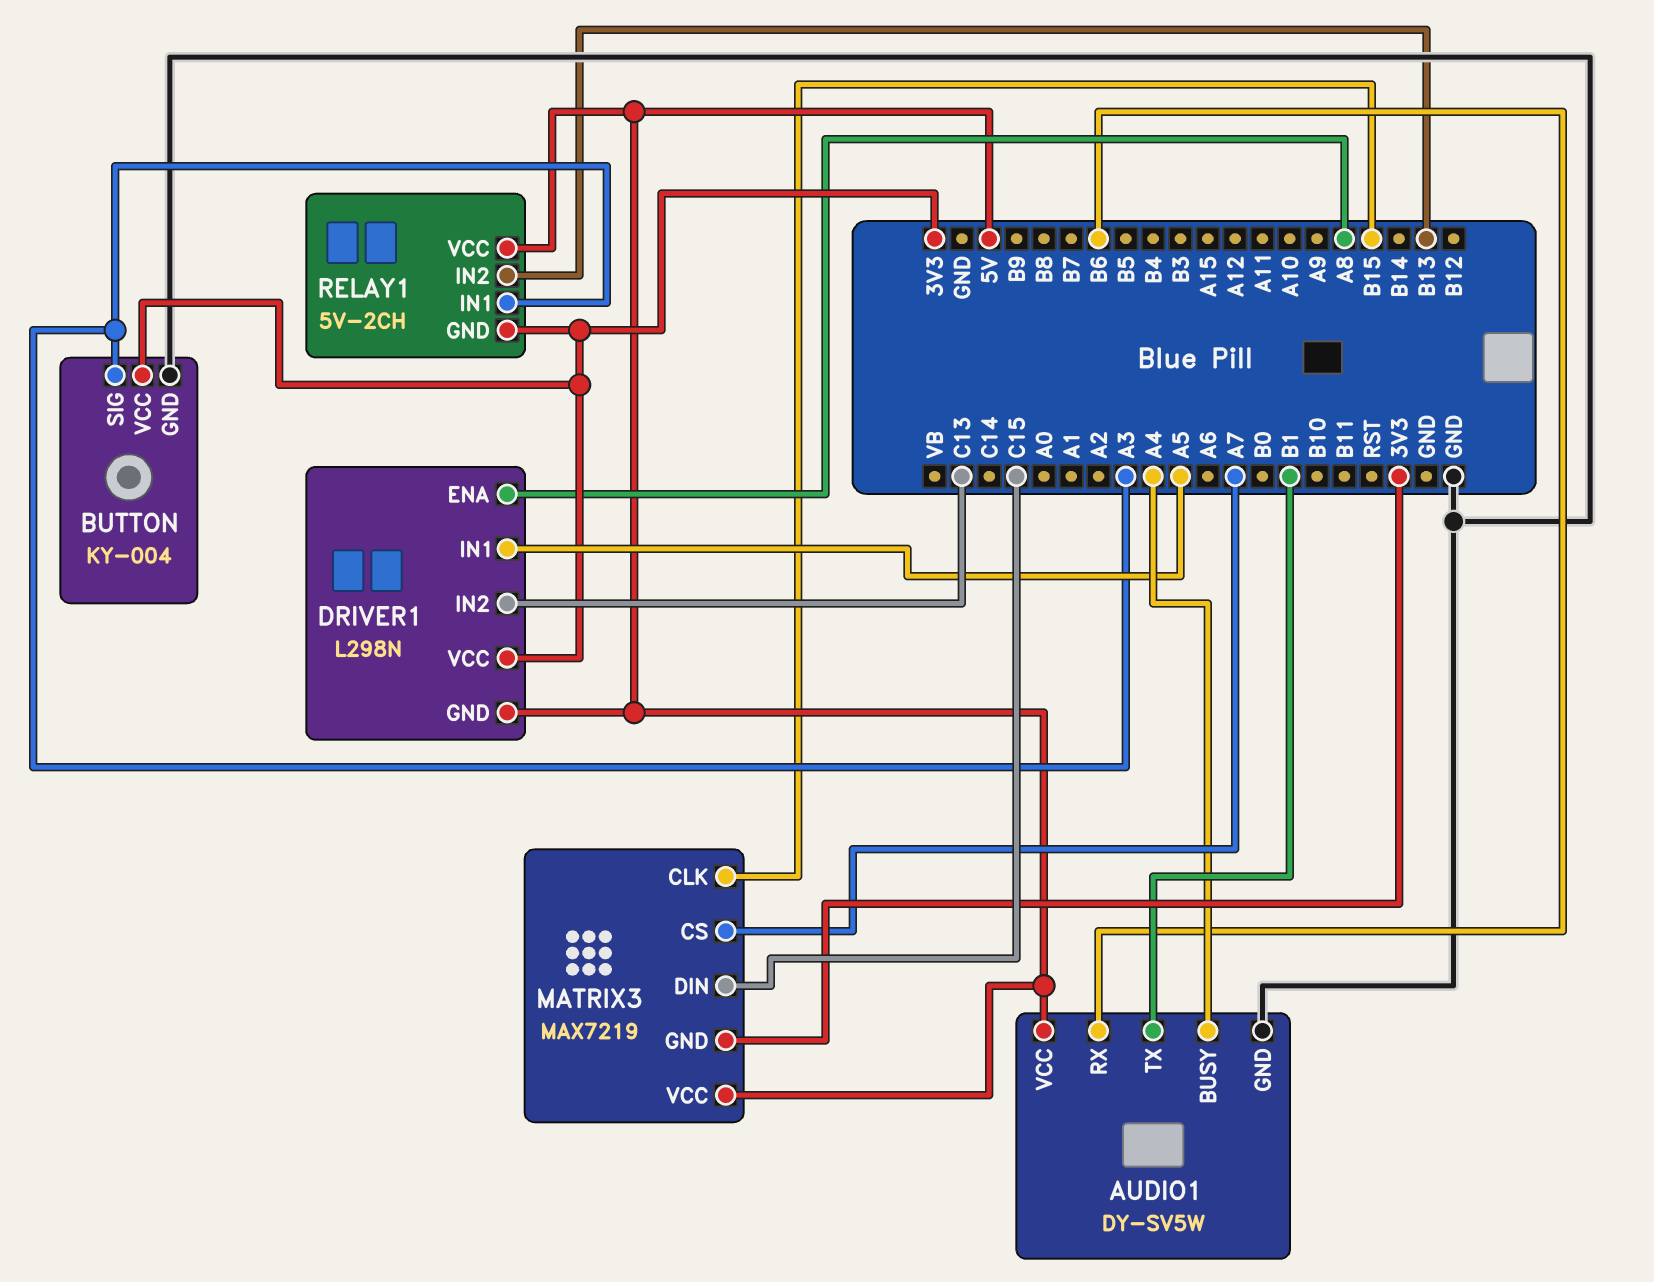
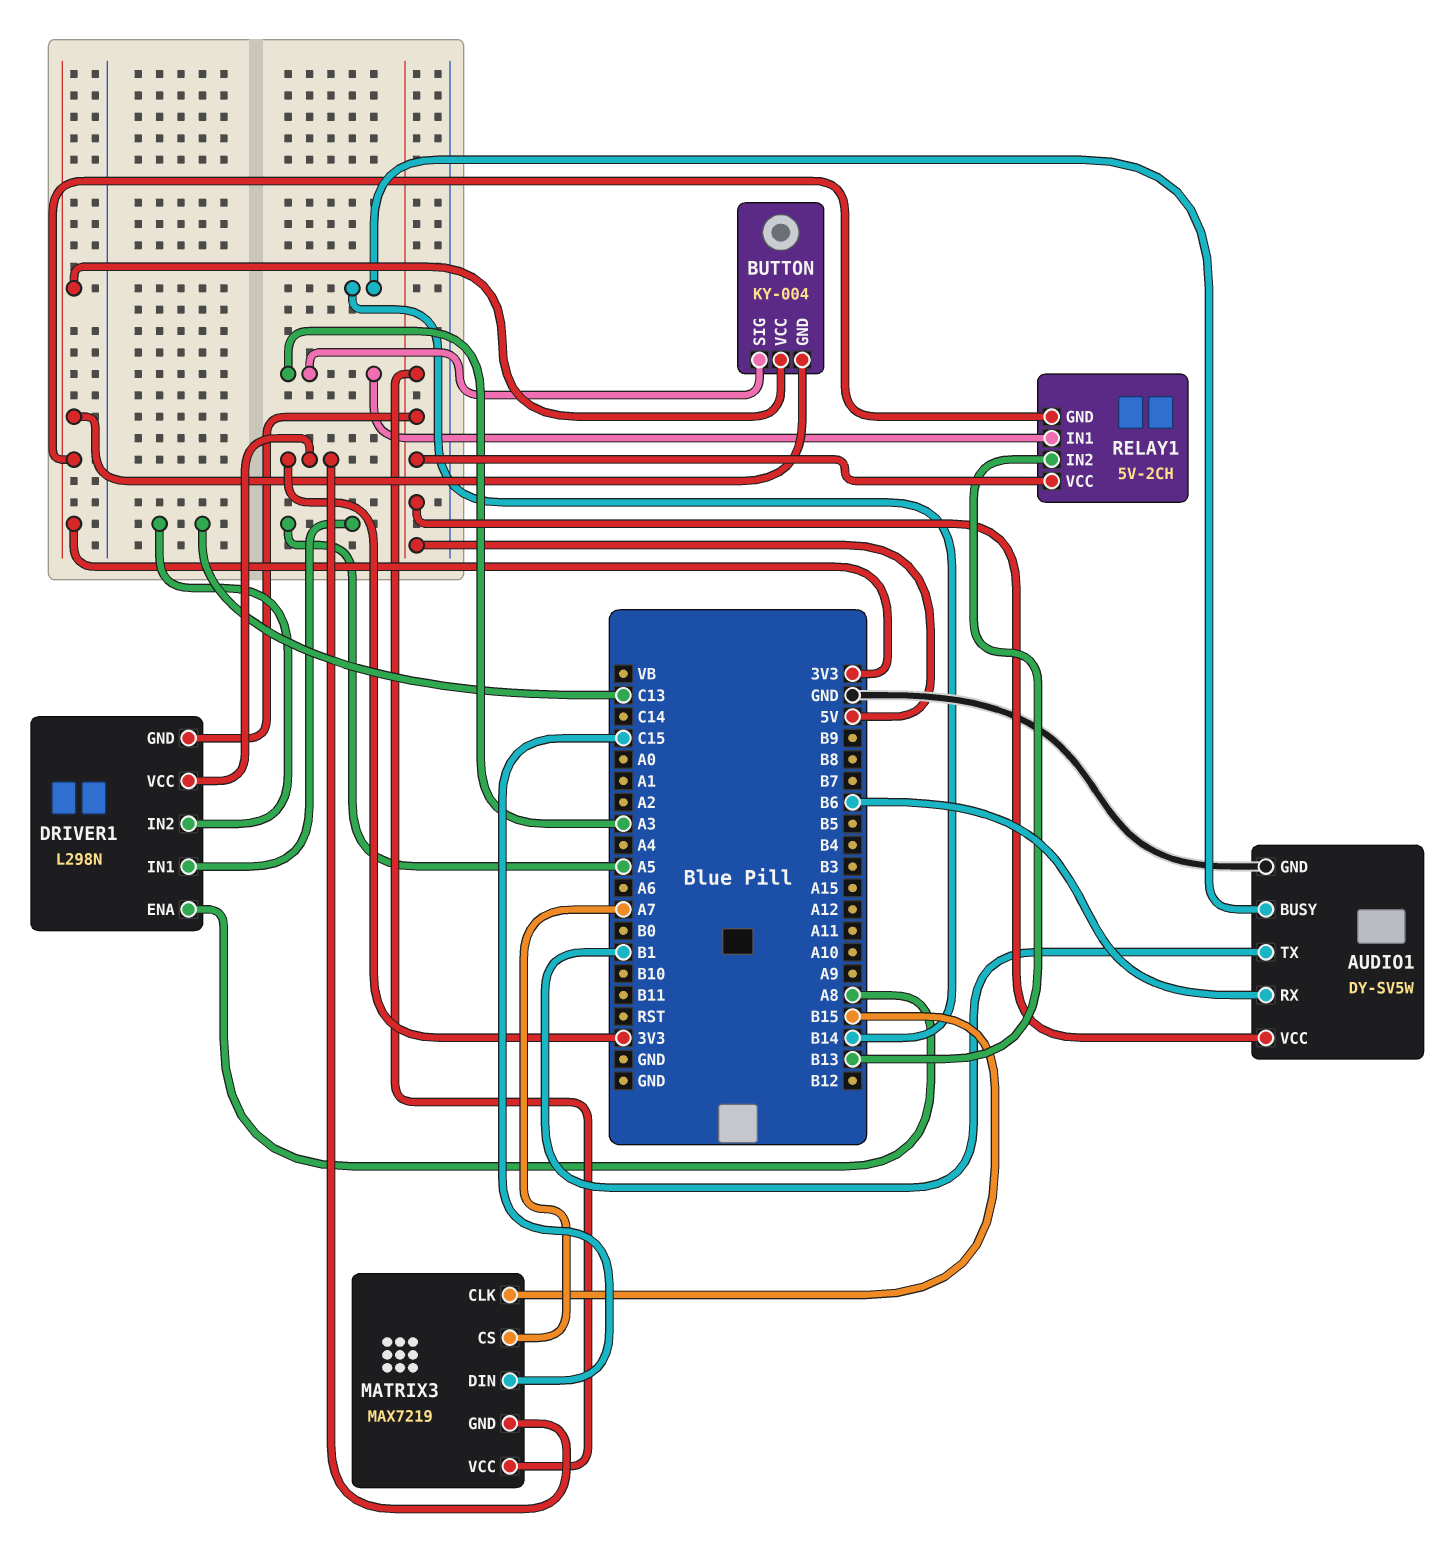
AUDIO1 pin BUSY: A4 -> B14
BUTTON pin GND: GND -> 3V3

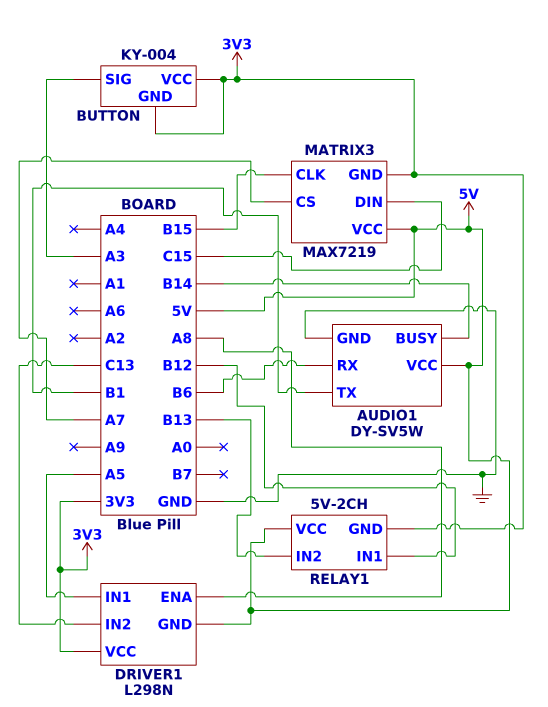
RELAY1 pin IN1: A3 -> B12

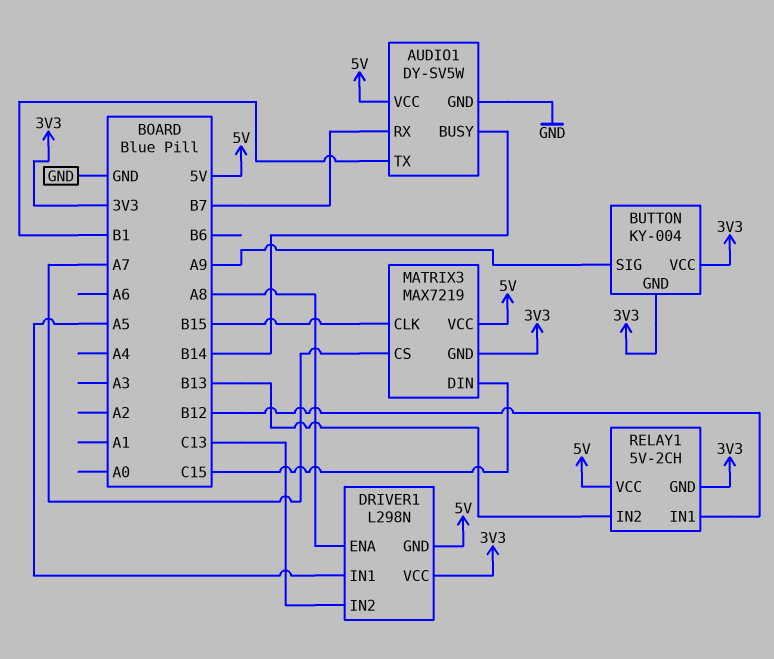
AUDIO1 pin RX: B6 -> B7
BUTTON pin SIG: A3 -> A9

